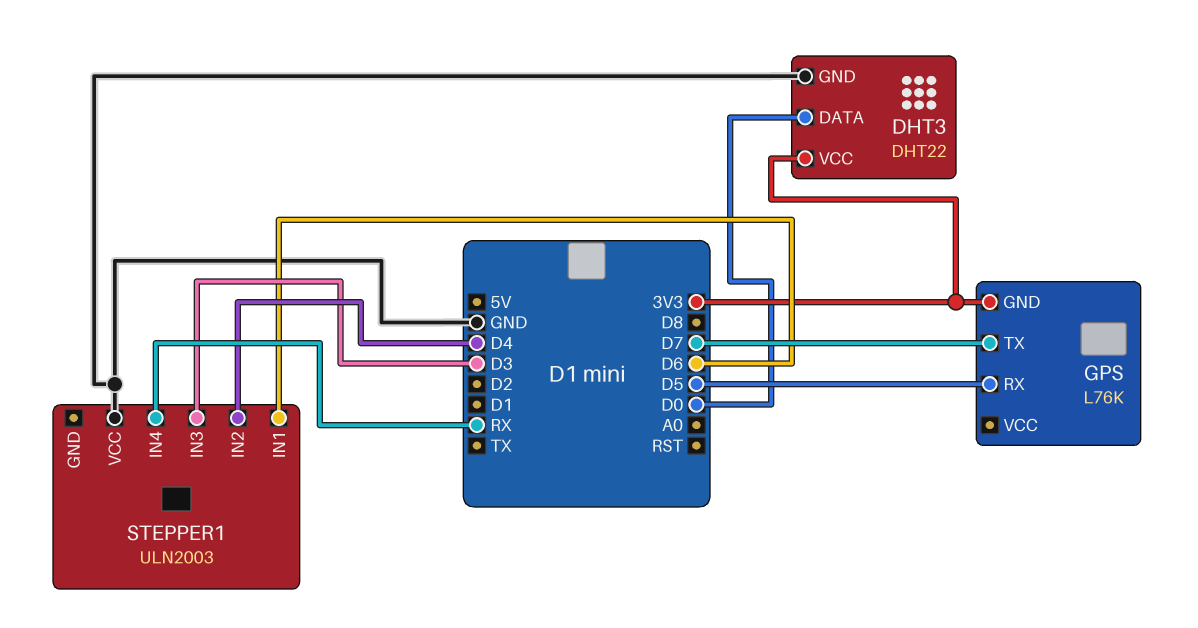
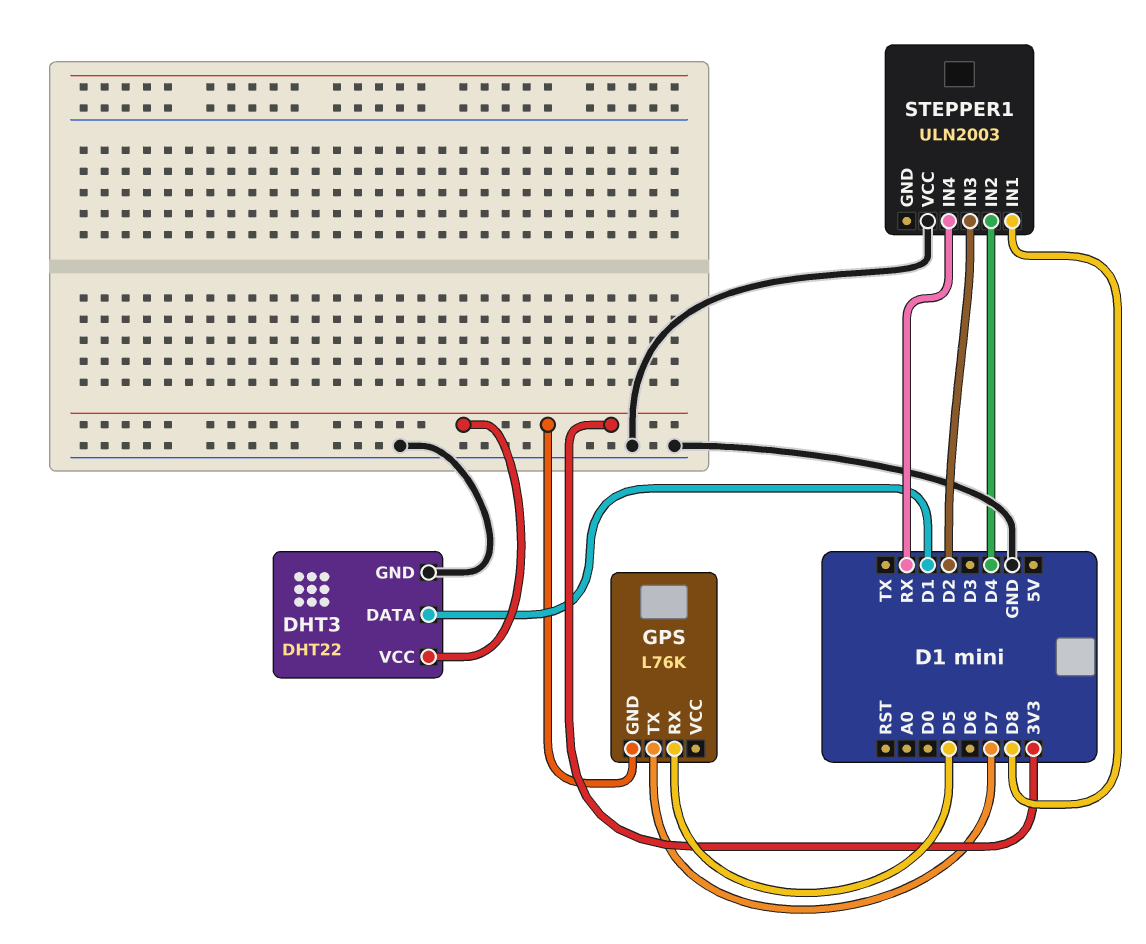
DHT3 pin DATA: D0 -> D1
STEPPER1 pin IN1: D6 -> D8
STEPPER1 pin IN3: D3 -> D2

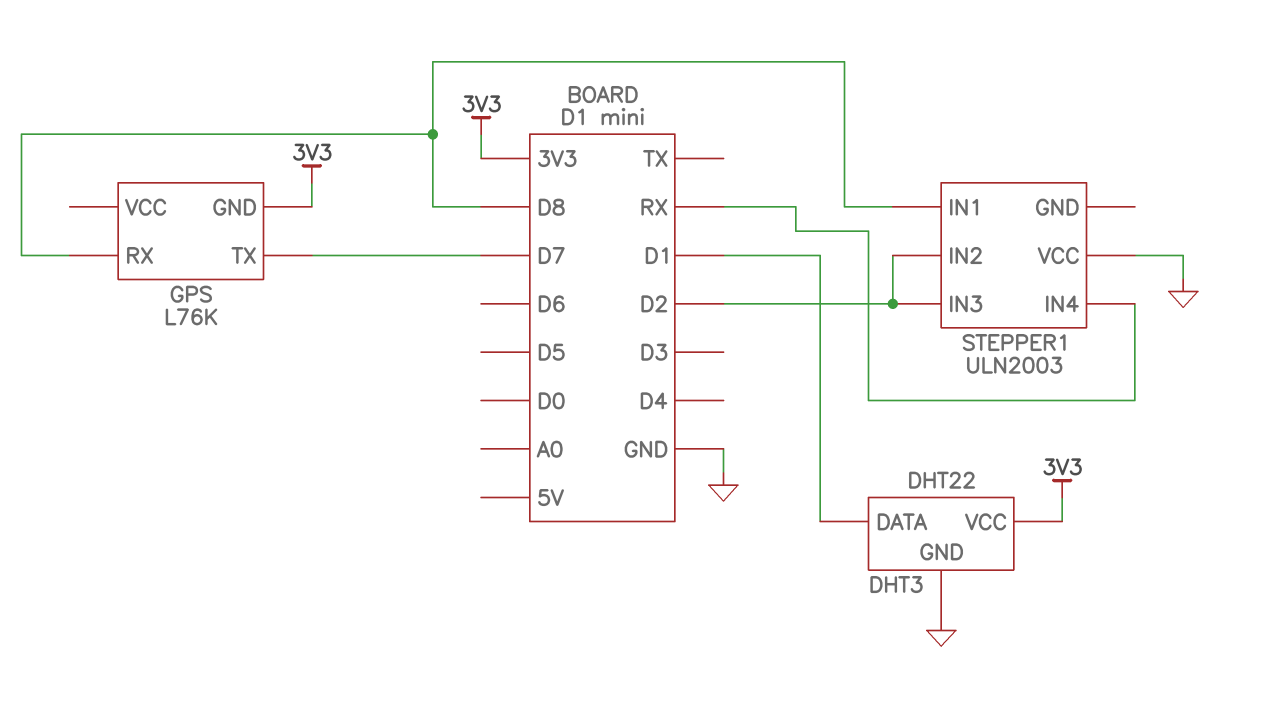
GPS pin RX: D5 -> D8
STEPPER1 pin IN2: D4 -> D2

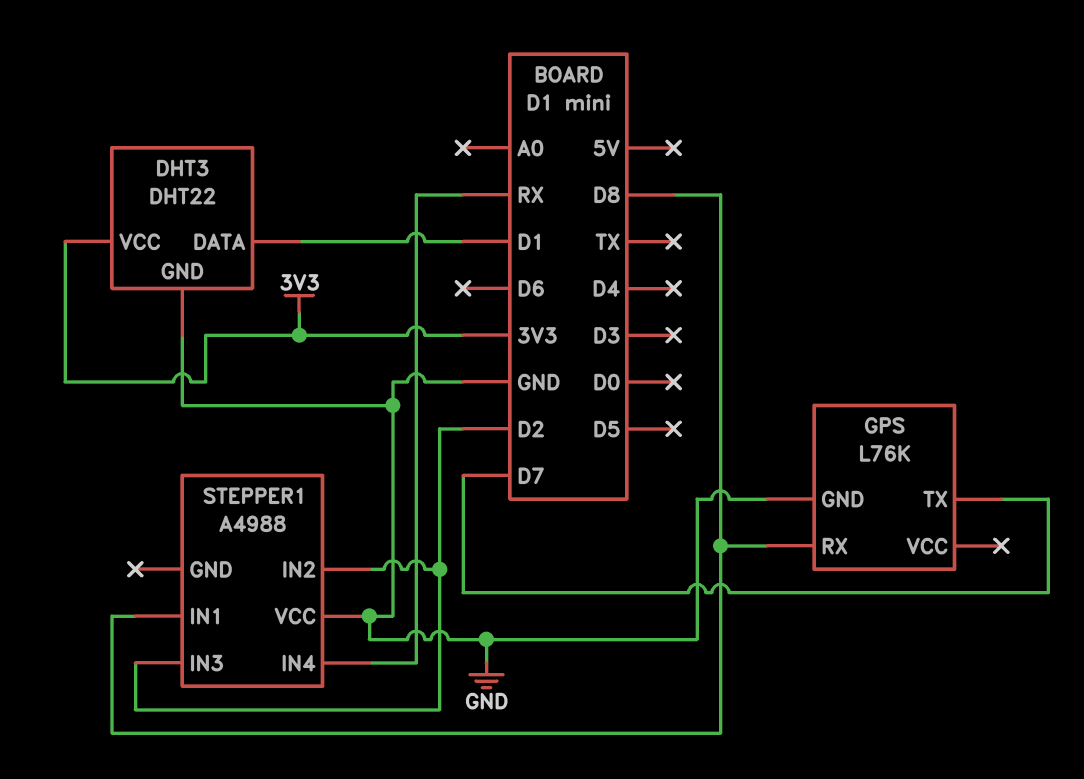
GPS pin GND: 3V3 -> GND
STEPPER1: ULN2003 -> A4988

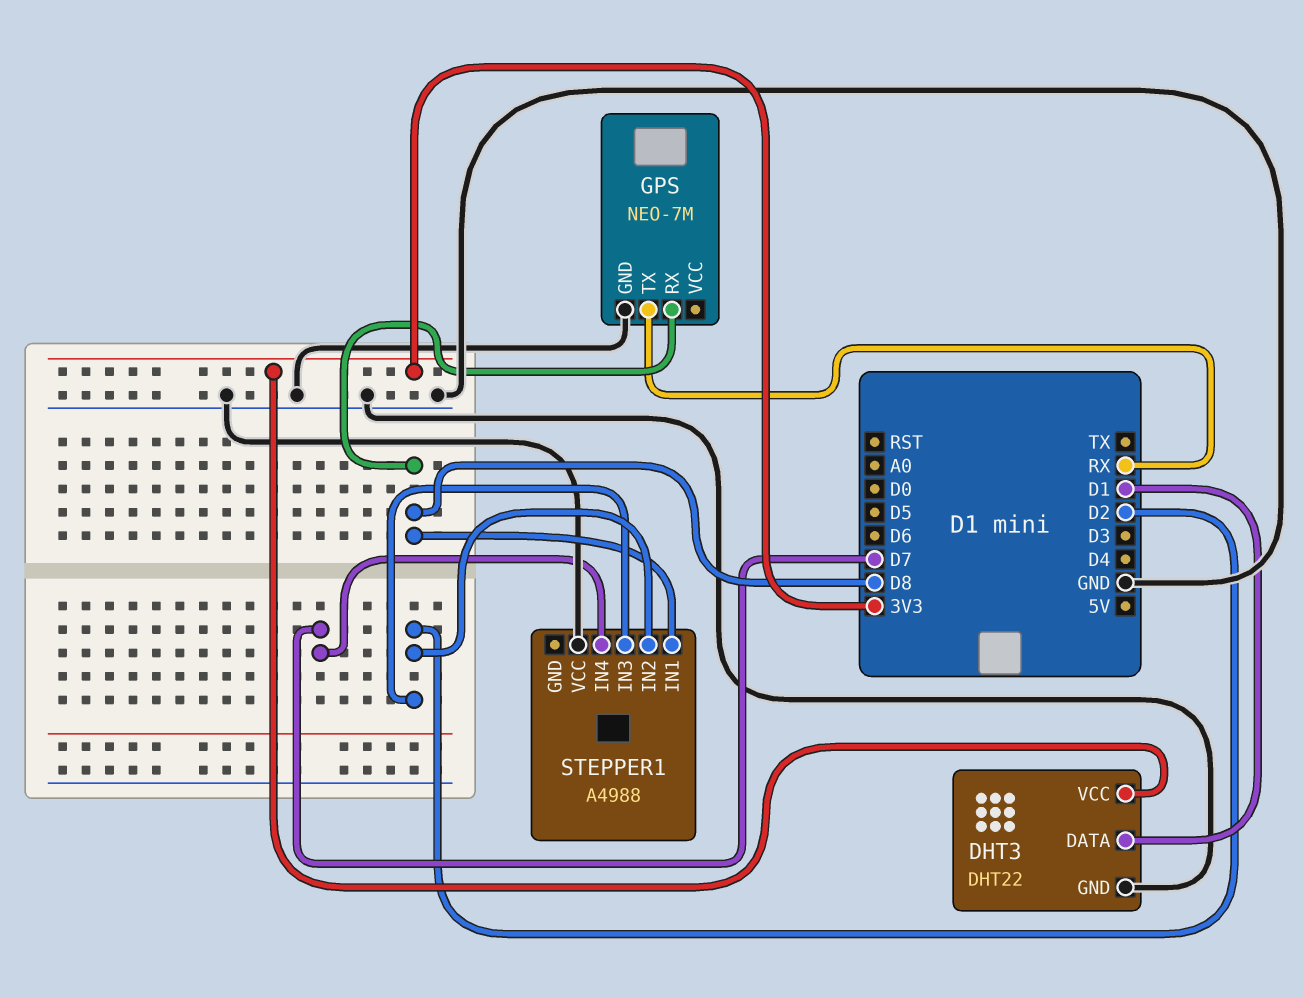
GPS: L76K -> NEO-7M
GPS pin TX: D7 -> RX
STEPPER1 pin IN4: RX -> D7

